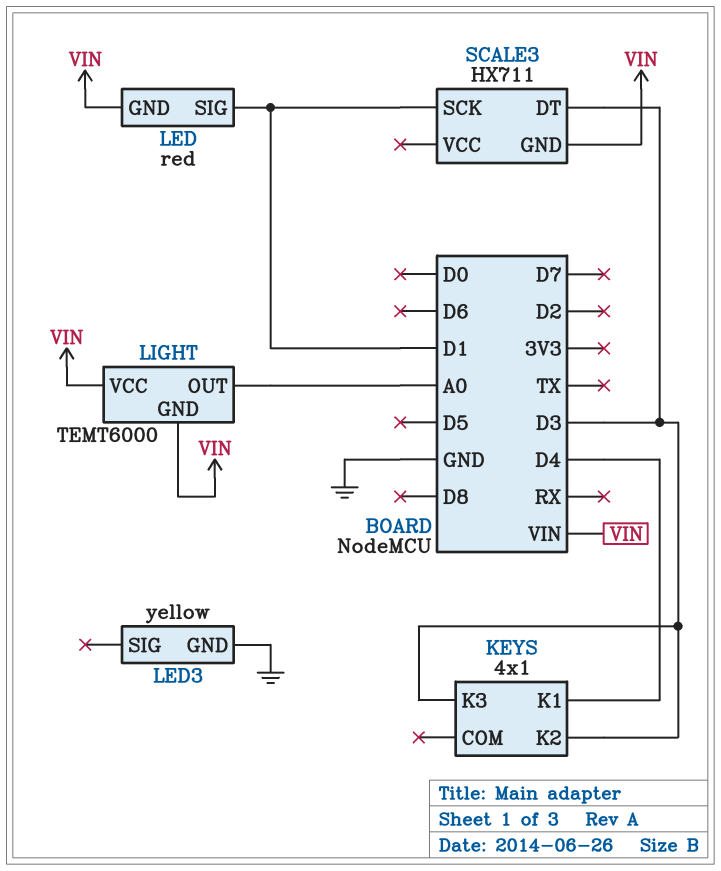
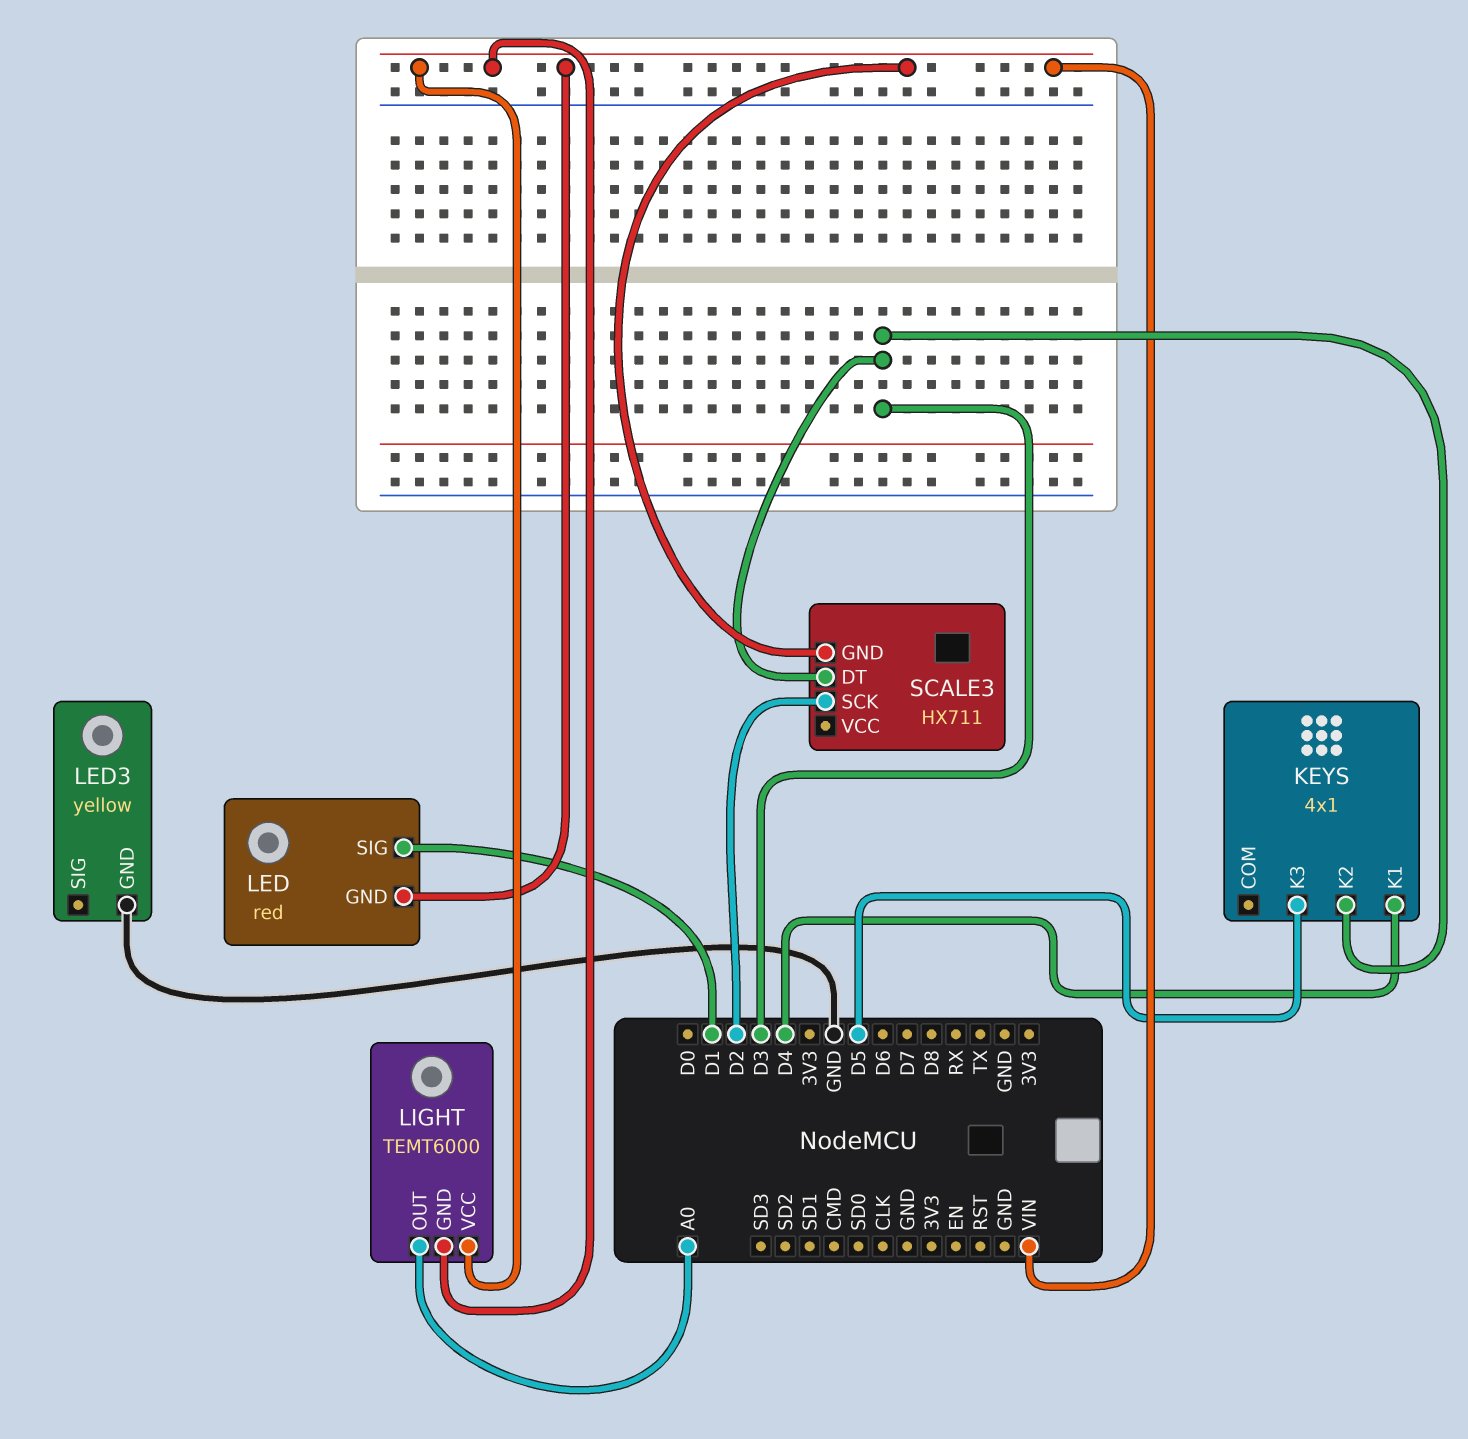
KEYS pin K3: D3 -> D5
SCALE3 pin SCK: D1 -> D2

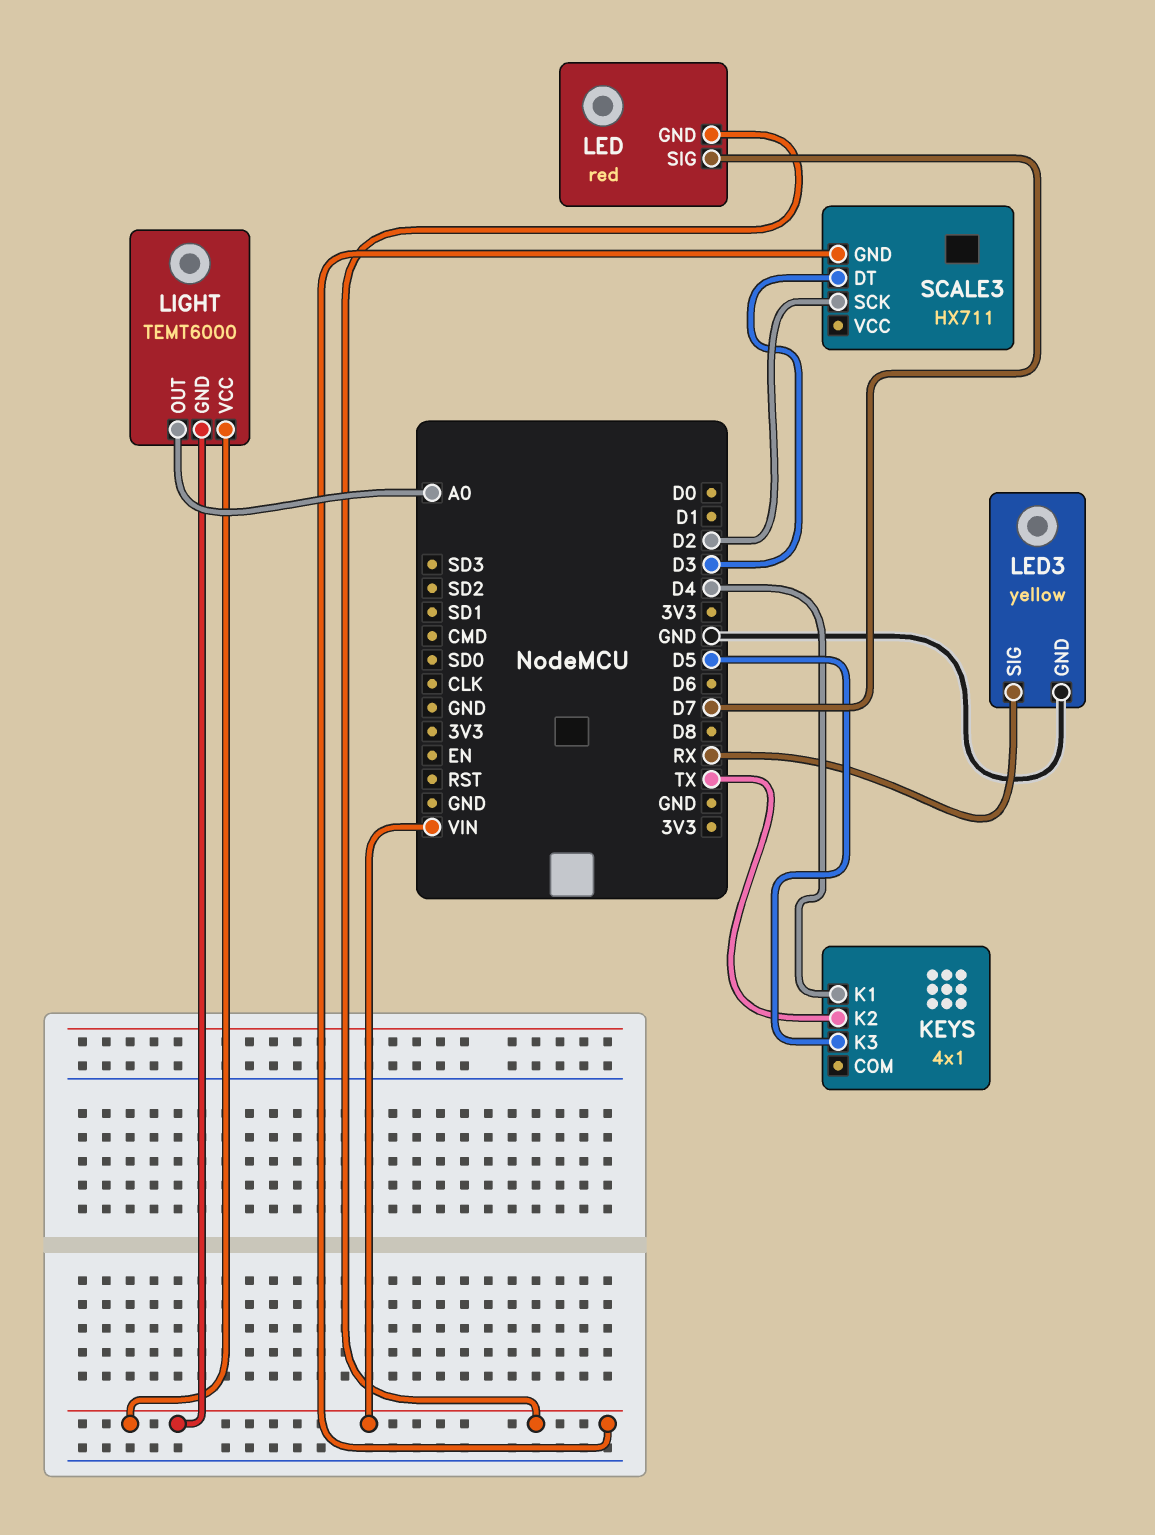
KEYS pin K2: D3 -> TX
LED pin SIG: D1 -> D7
LED3 pin SIG: none -> RX

